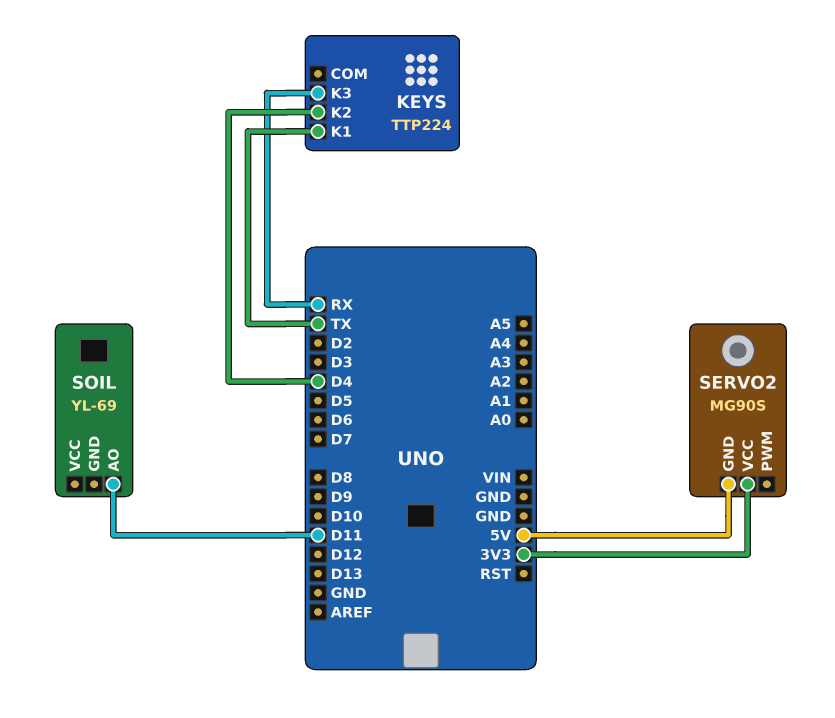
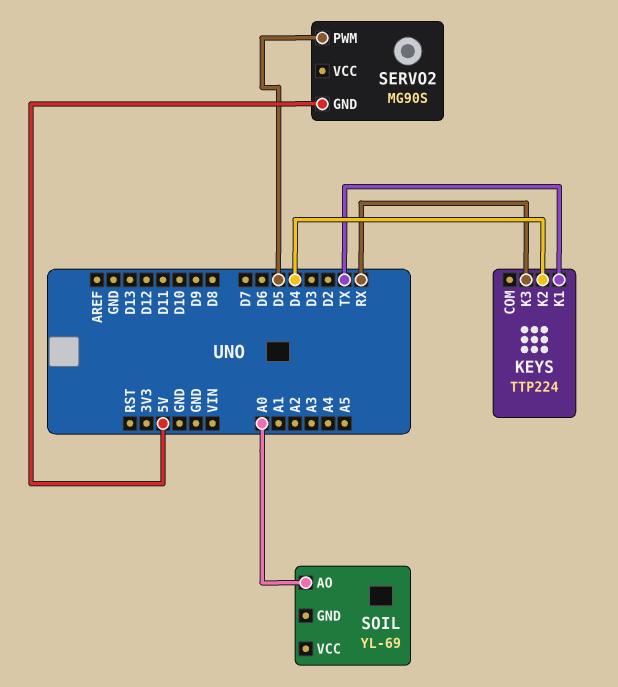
SERVO2 pin PWM: none -> D5
SERVO2 pin VCC: 3V3 -> none
SOIL pin AO: D11 -> A0

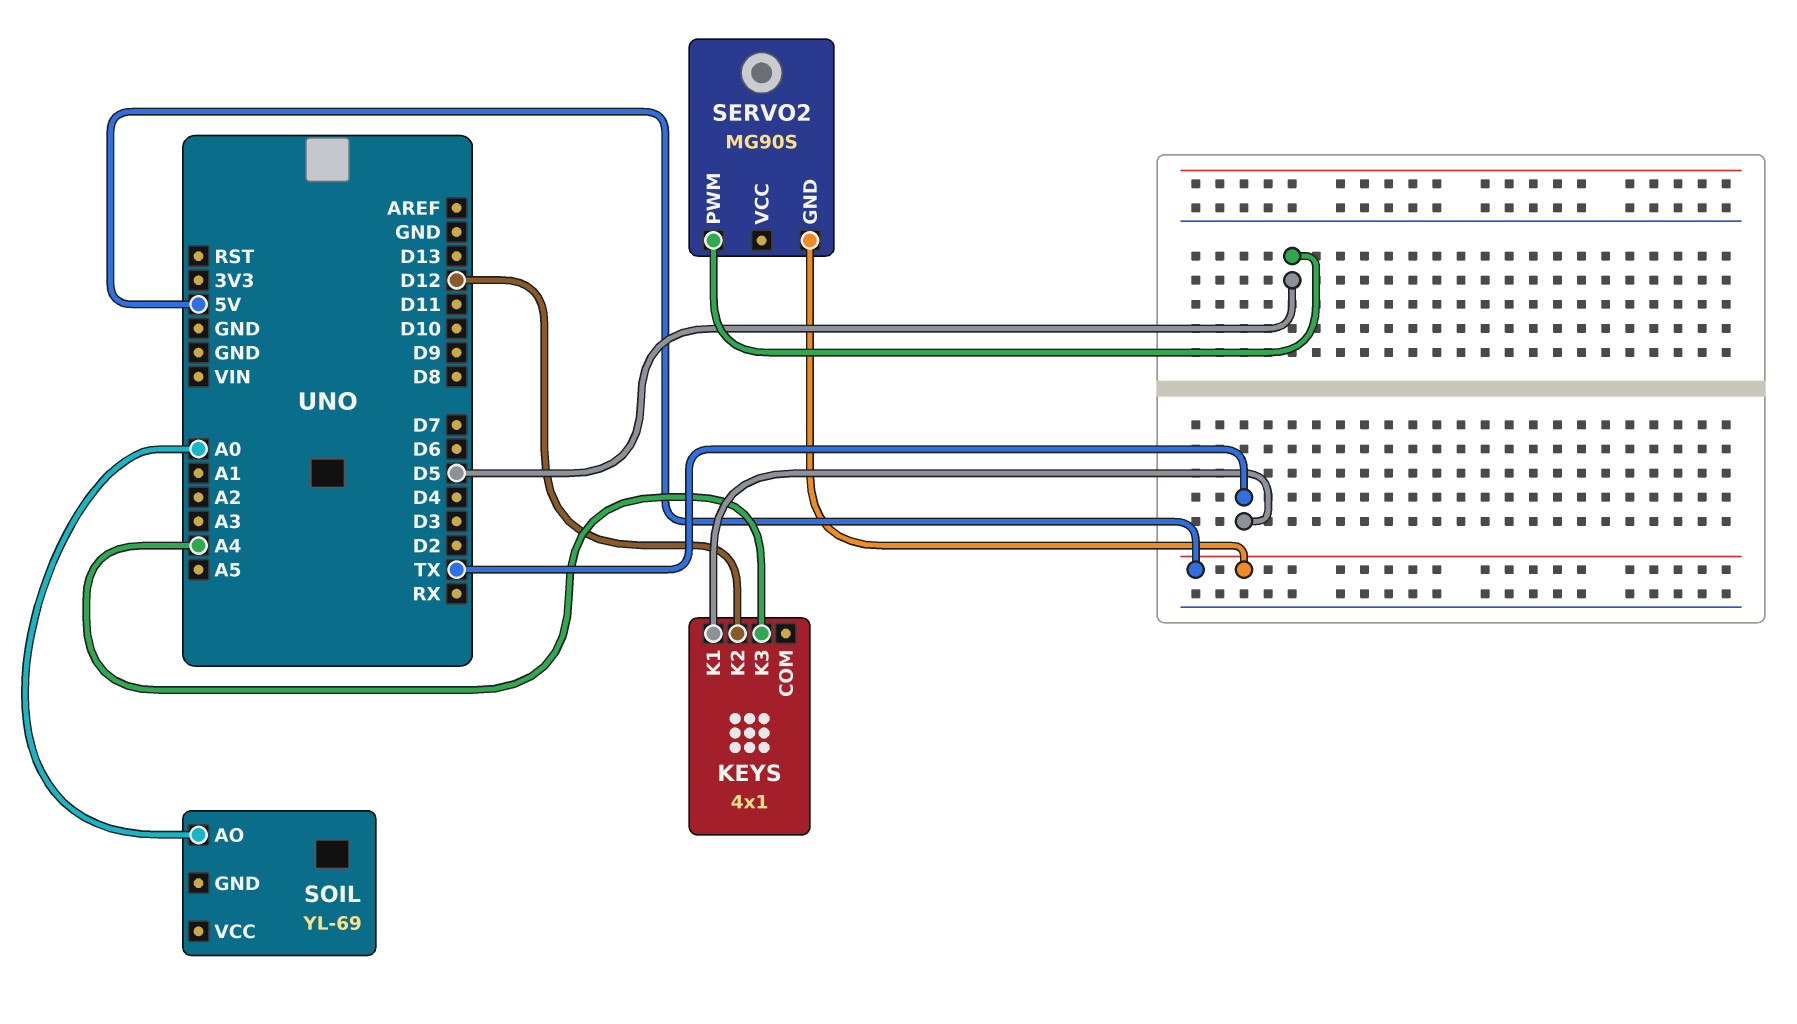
KEYS: TTP224 -> 4x1
KEYS pin K2: D4 -> D12
KEYS pin K3: RX -> A4

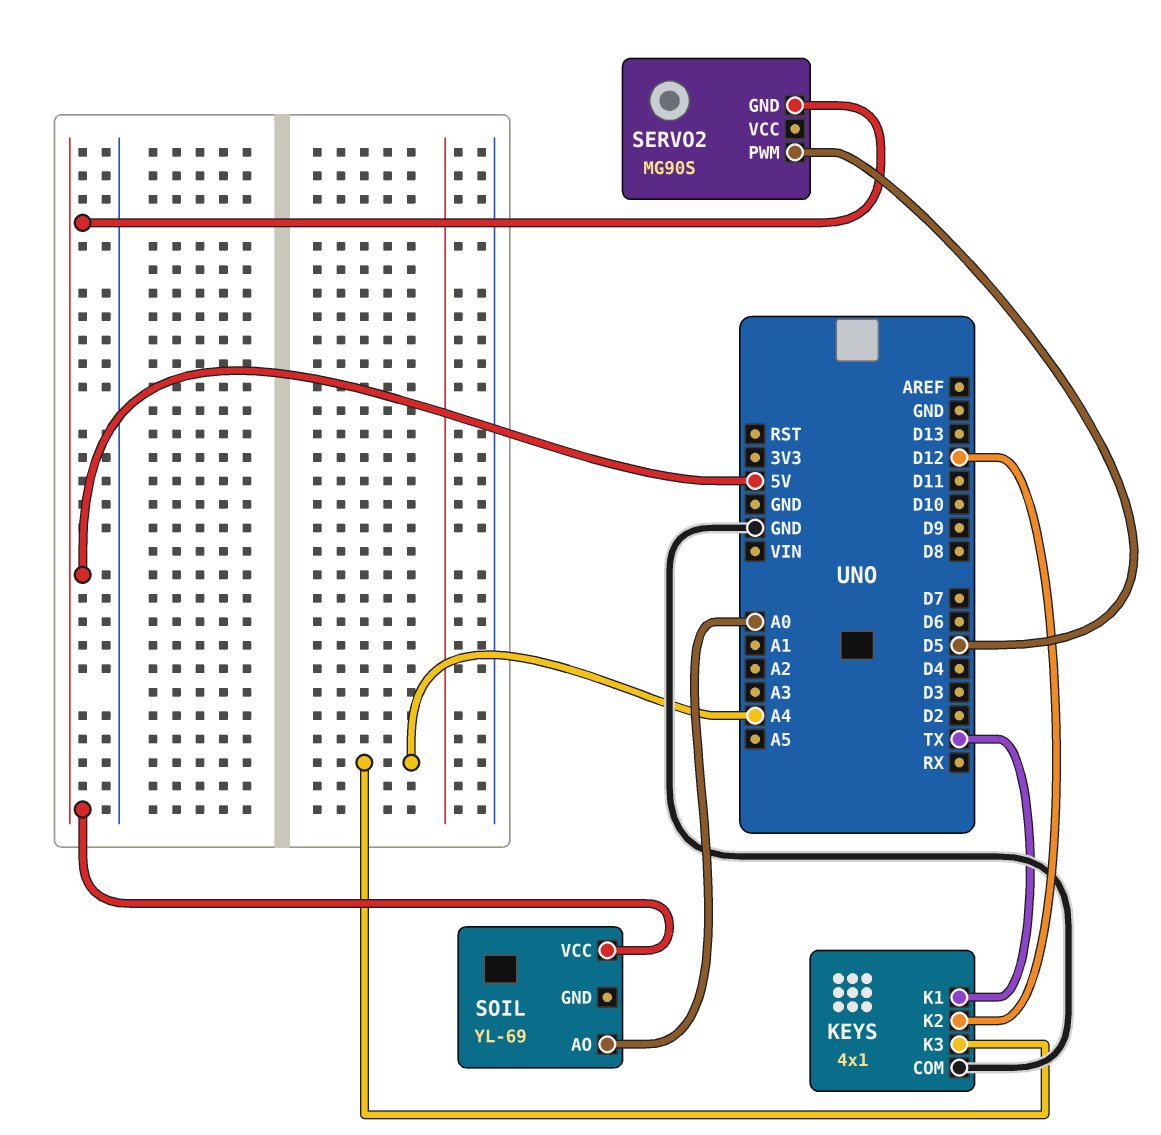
KEYS pin COM: none -> GND
SOIL pin VCC: none -> 5V

